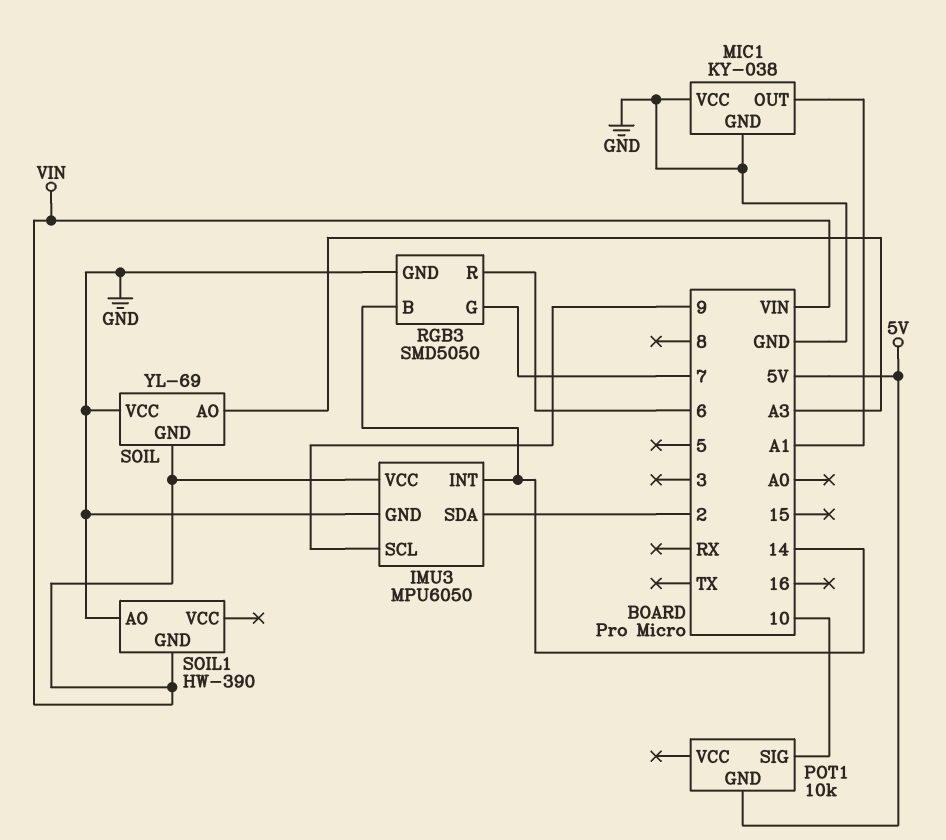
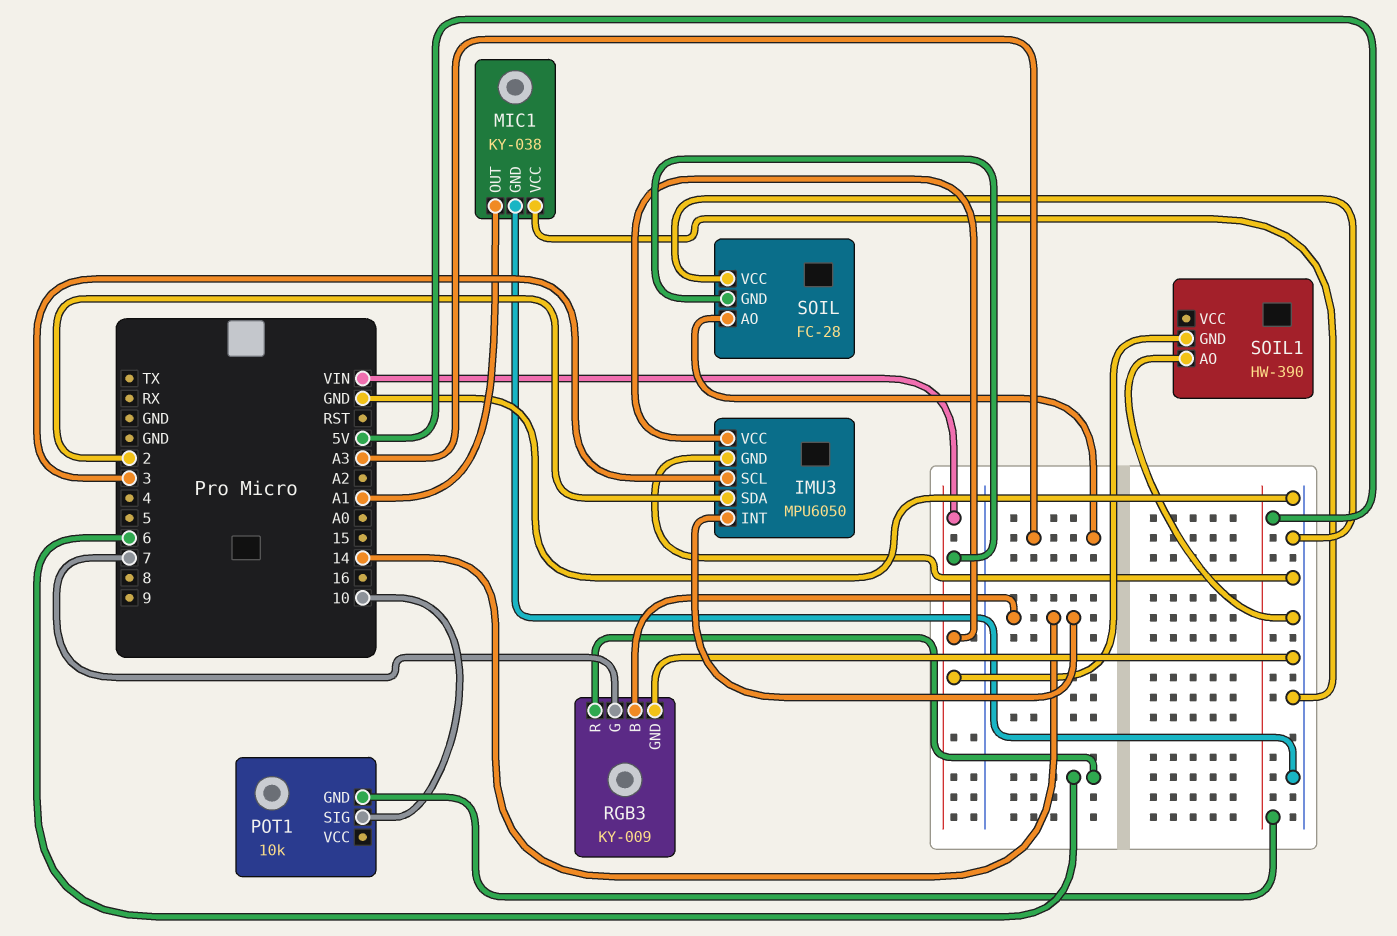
IMU3 pin SCL: 9 -> 3
RGB3: SMD5050 -> KY-009
SOIL: YL-69 -> FC-28

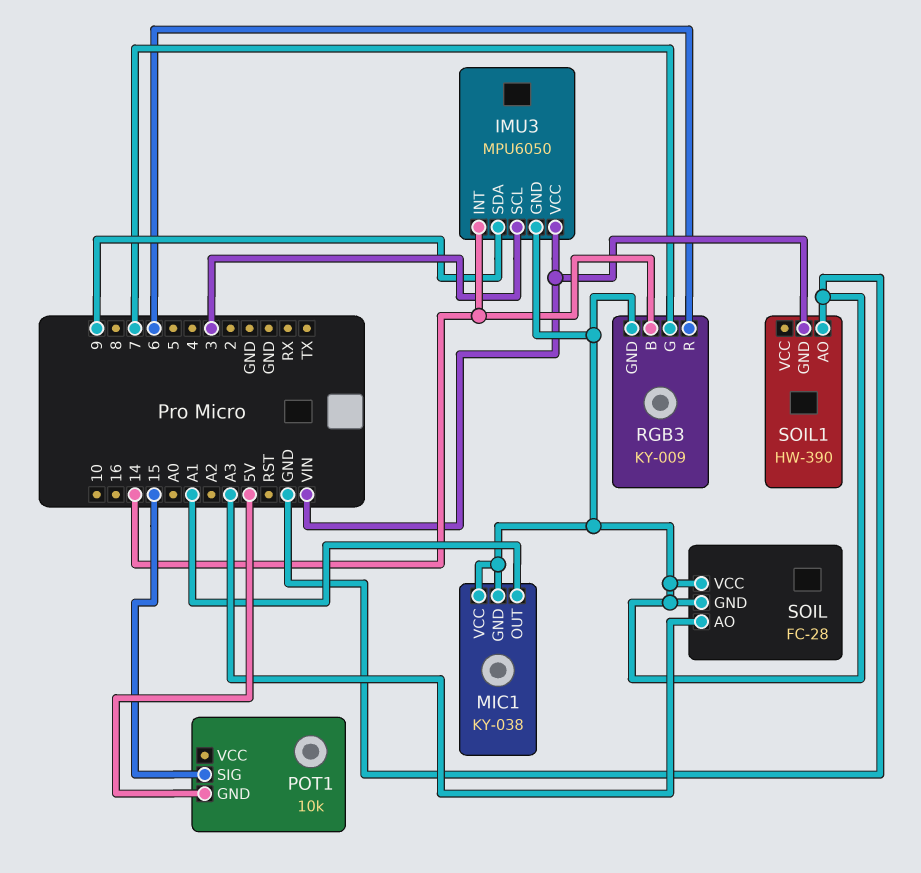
IMU3 pin SDA: 2 -> 9
POT1 pin SIG: 10 -> 15
SOIL pin GND: VIN -> GND

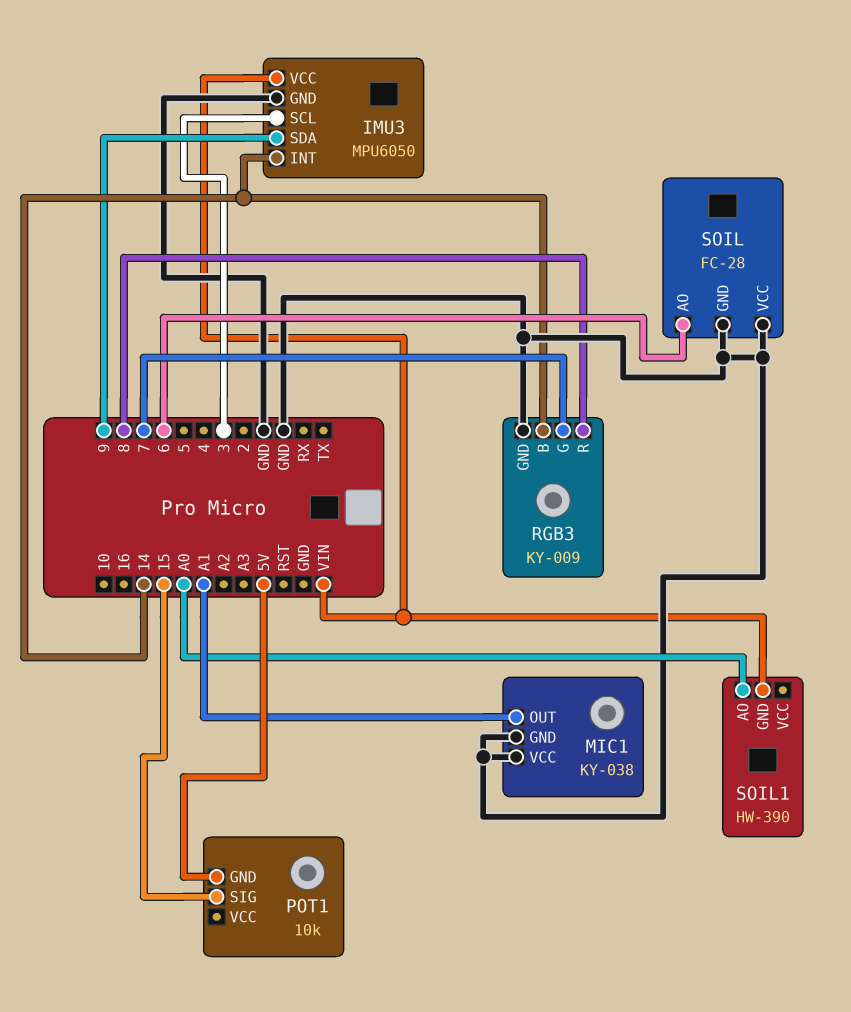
RGB3 pin R: 6 -> 8
SOIL pin AO: A3 -> 6
SOIL1 pin AO: GND -> A0

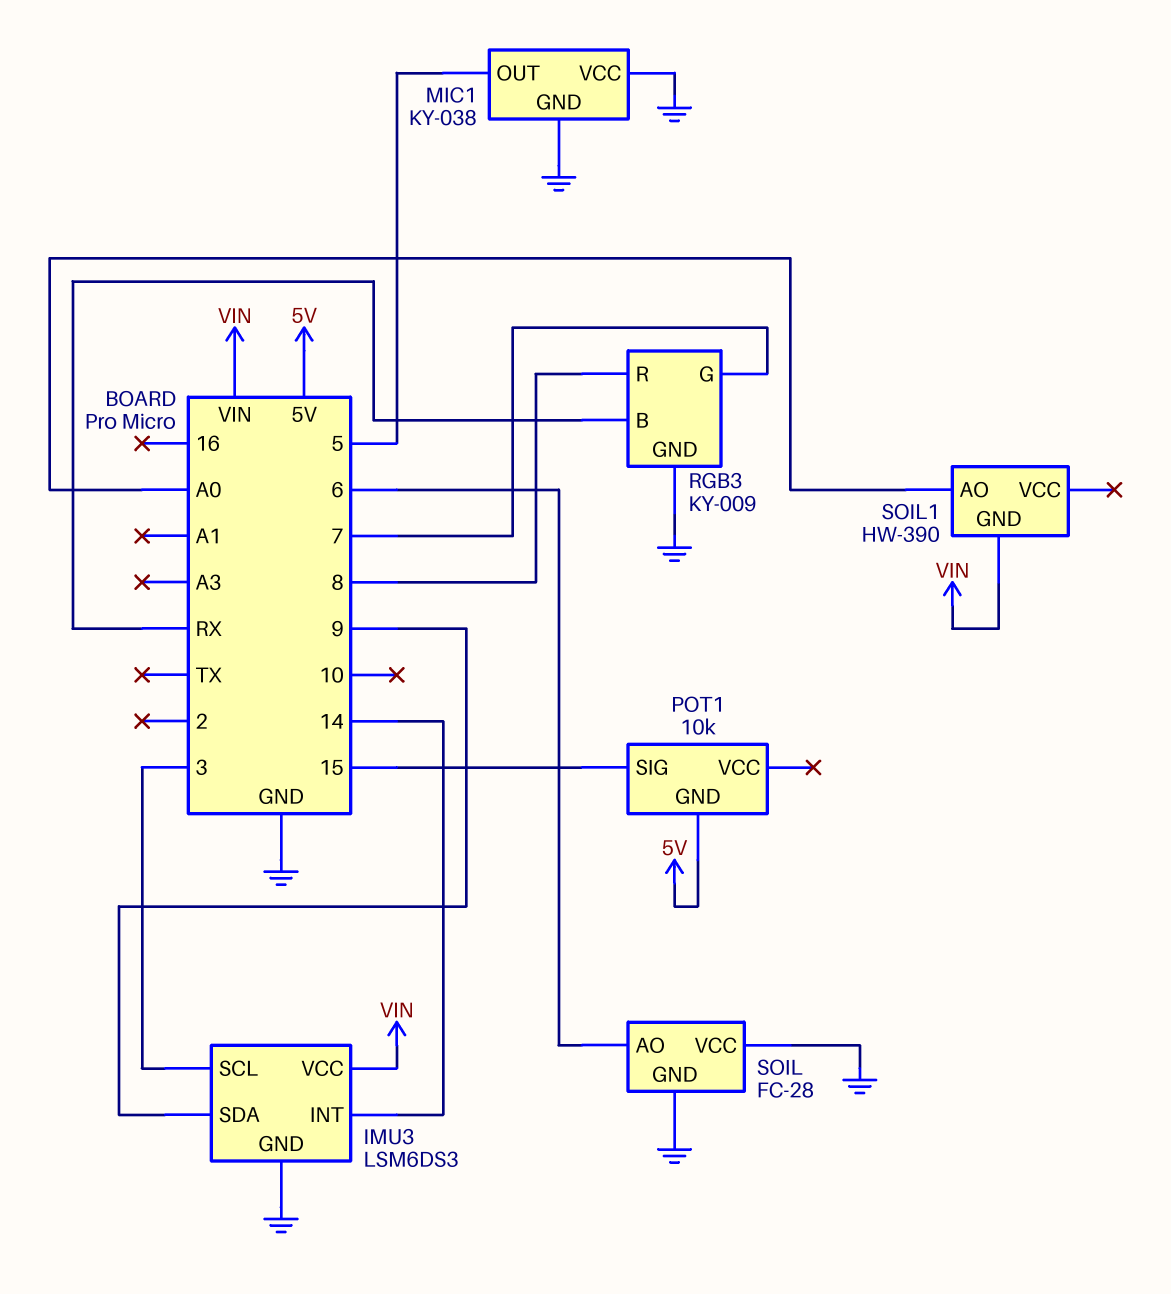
IMU3: MPU6050 -> LSM6DS3
MIC1 pin OUT: A1 -> 5
RGB3 pin B: 14 -> RX

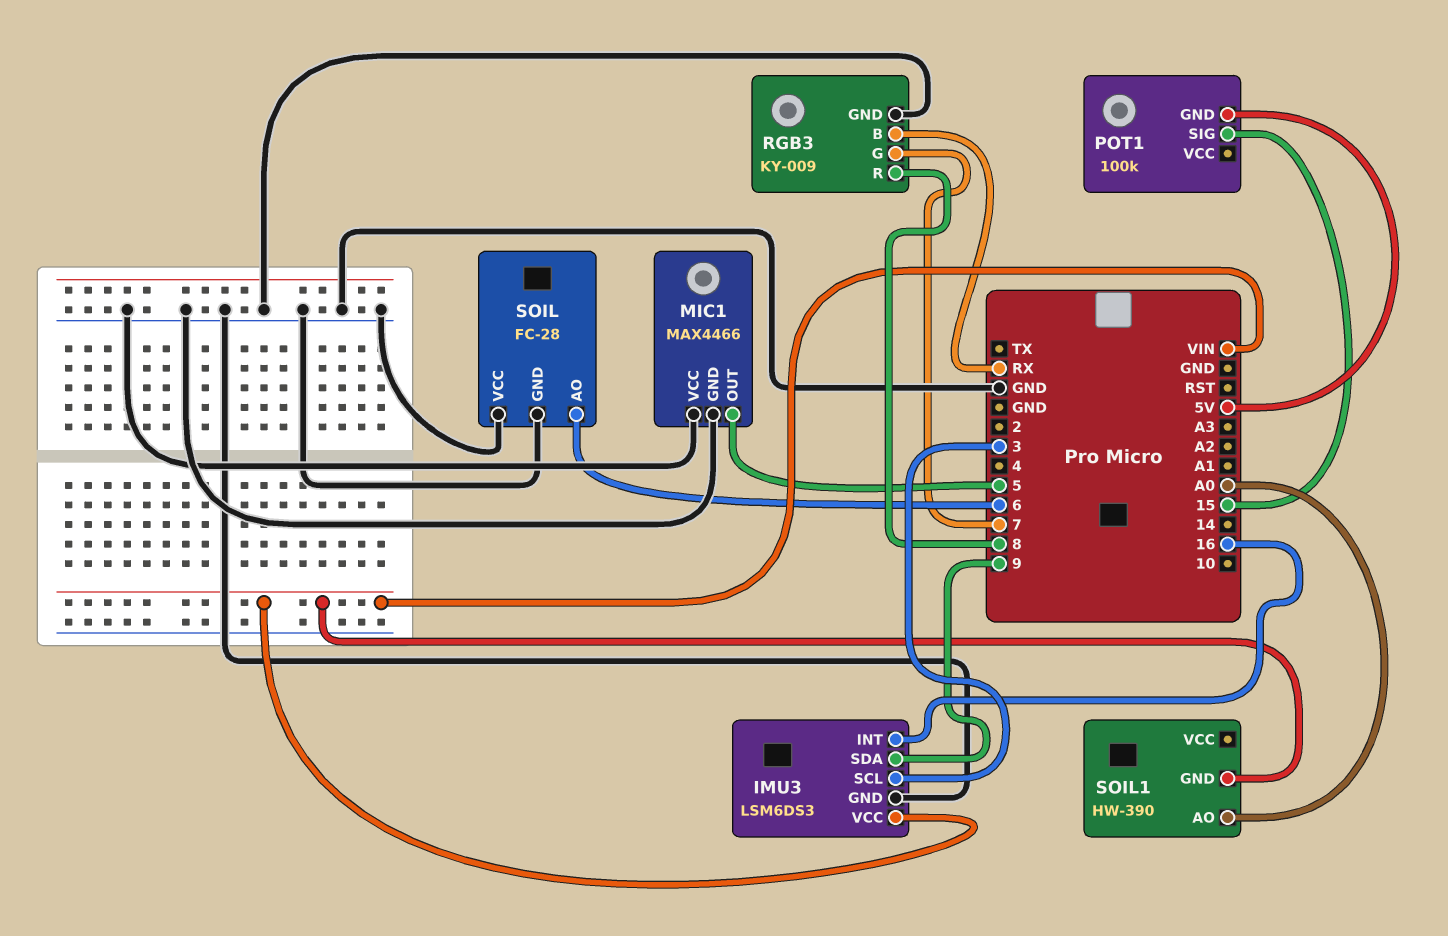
IMU3 pin INT: 14 -> 16
MIC1: KY-038 -> MAX4466
POT1: 10k -> 100k

